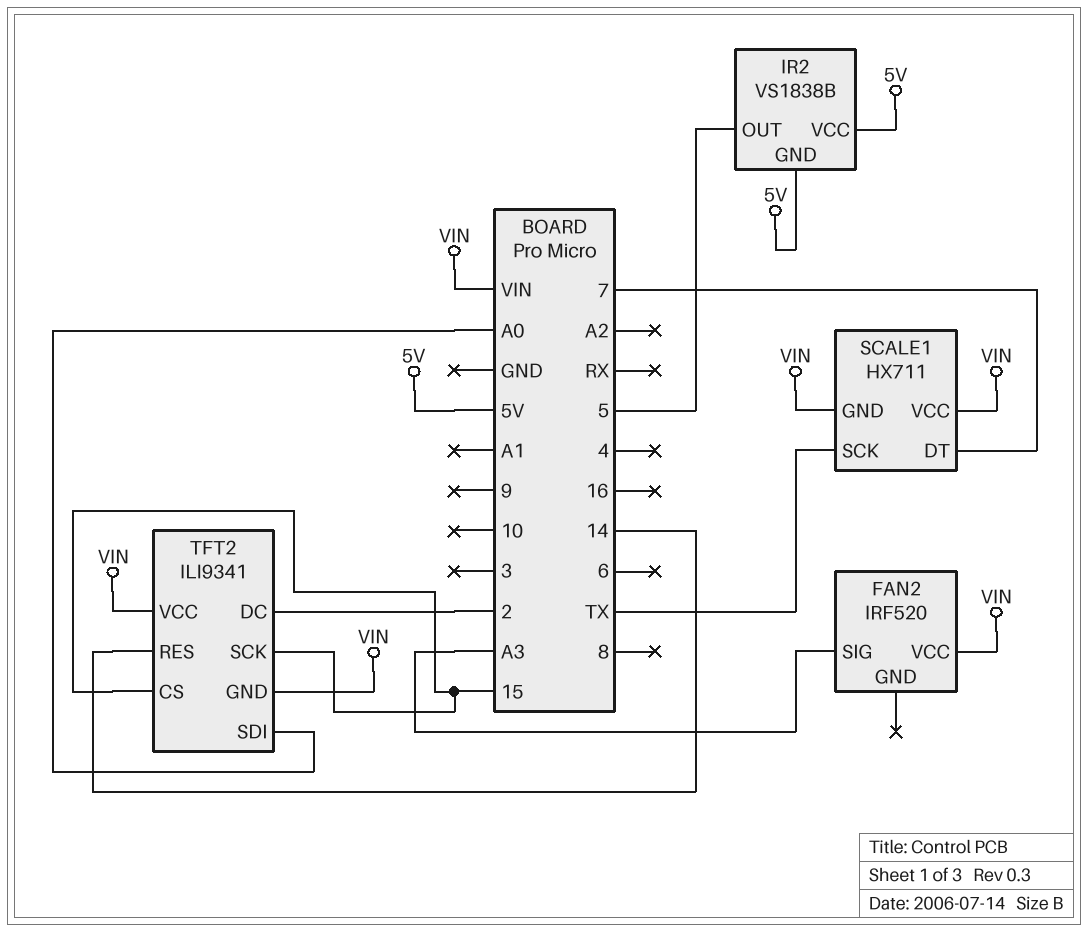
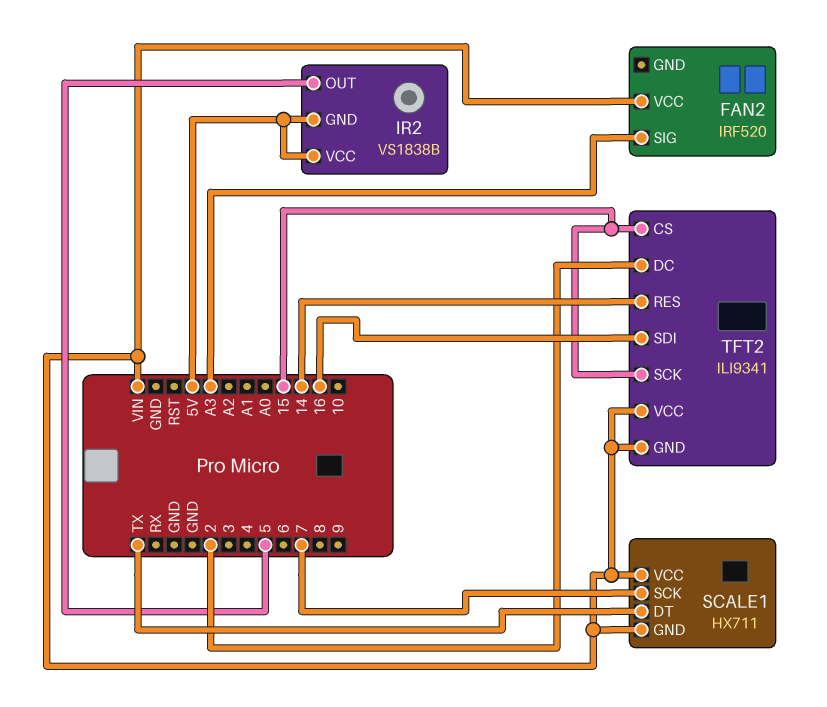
SCALE1 pin DT: 7 -> TX
SCALE1 pin SCK: TX -> 7
TFT2 pin SDI: A0 -> 16

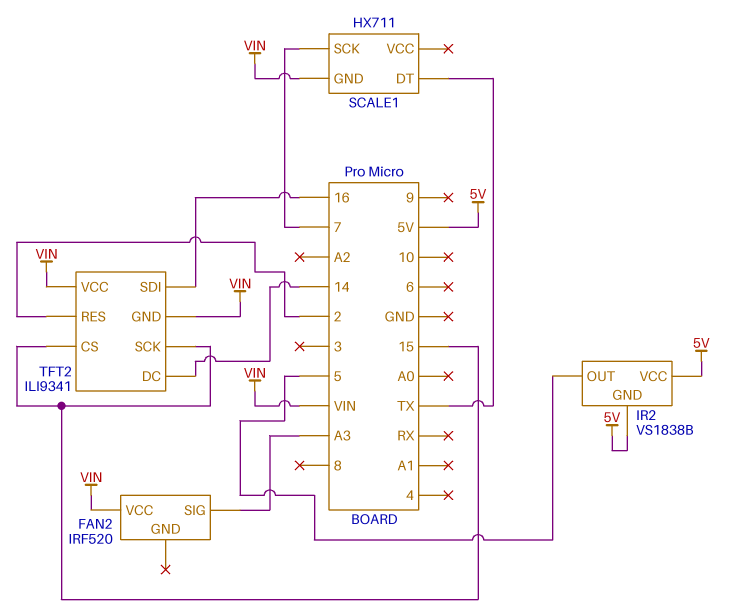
SCALE1 pin VCC: VIN -> none
TFT2 pin DC: 2 -> 14
TFT2 pin RES: 14 -> 2

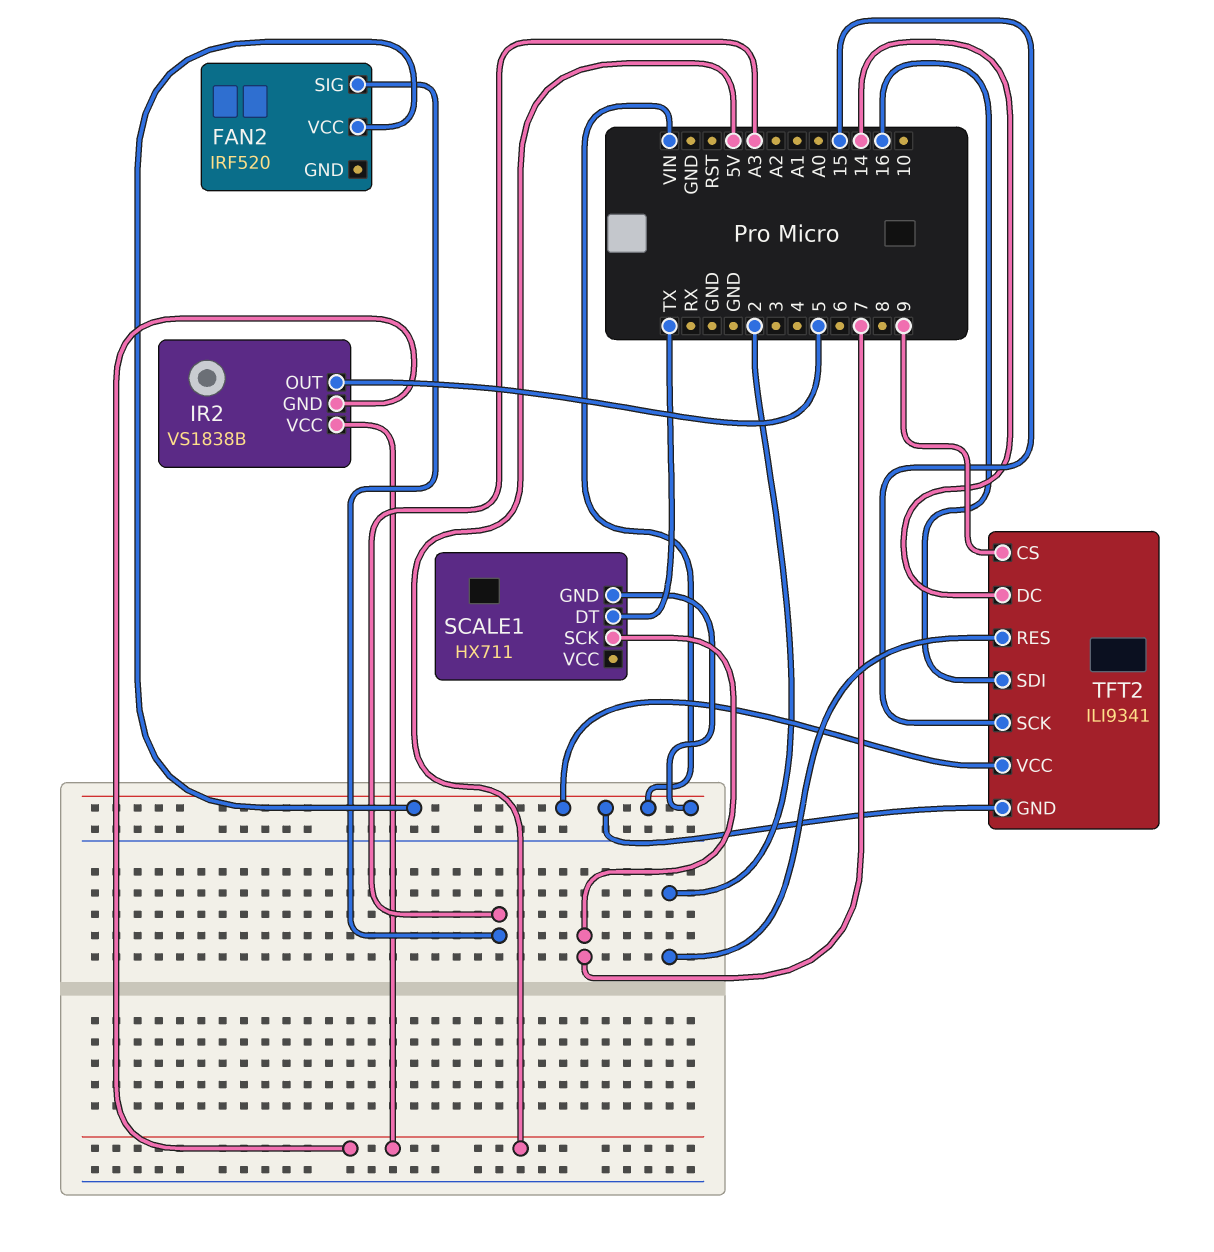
TFT2 pin CS: 15 -> 9

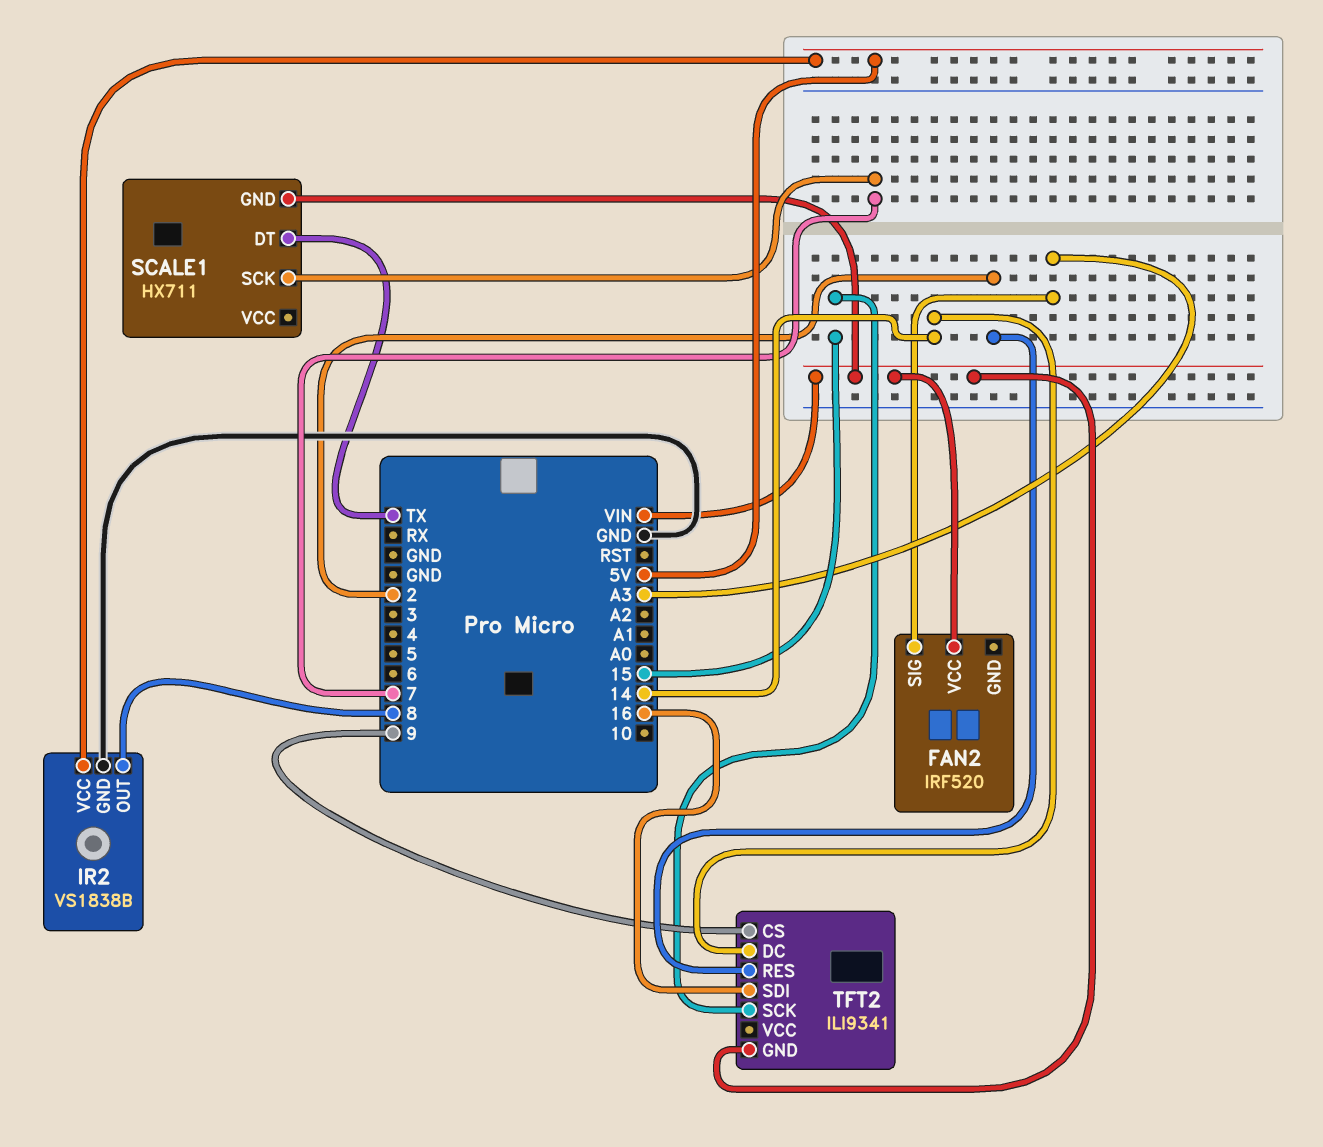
IR2 pin GND: 5V -> GND
IR2 pin OUT: 5 -> 8
TFT2 pin VCC: VIN -> none

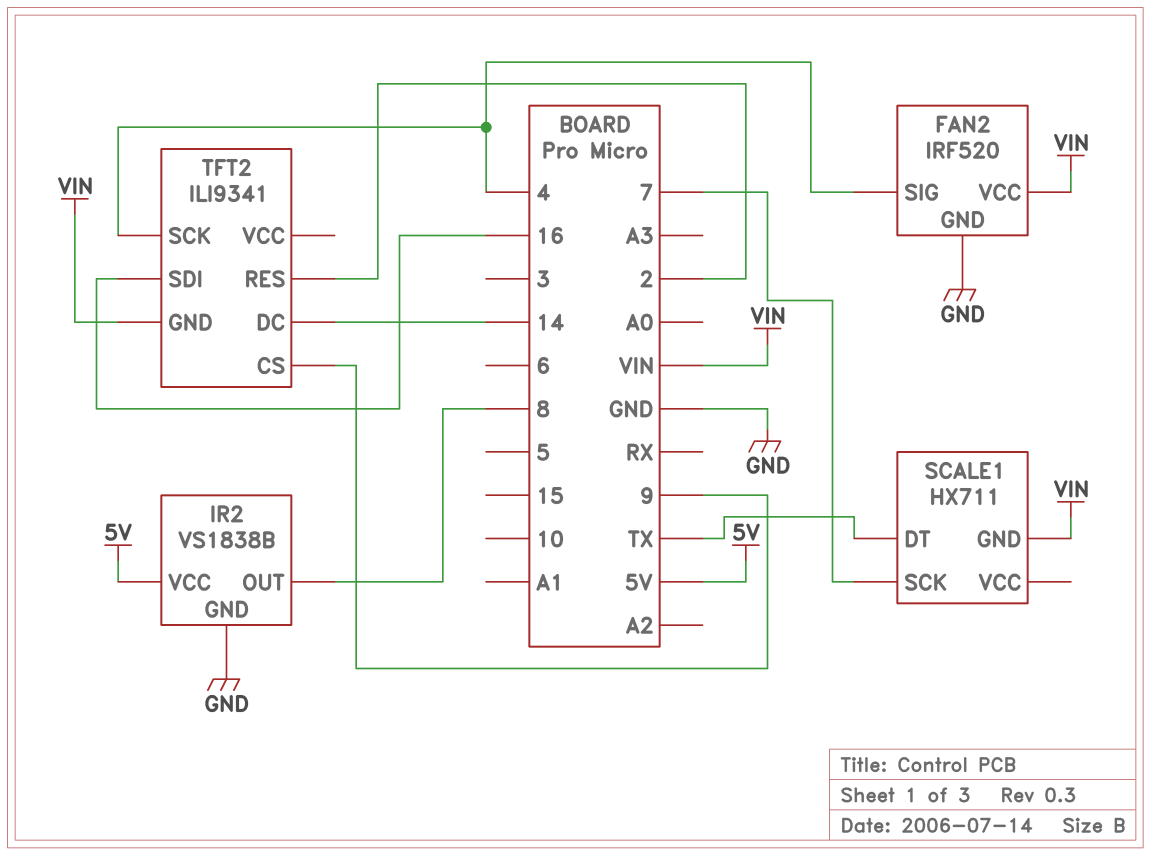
FAN2 pin GND: none -> GND
FAN2 pin SIG: A3 -> 4
TFT2 pin SCK: 15 -> 4

